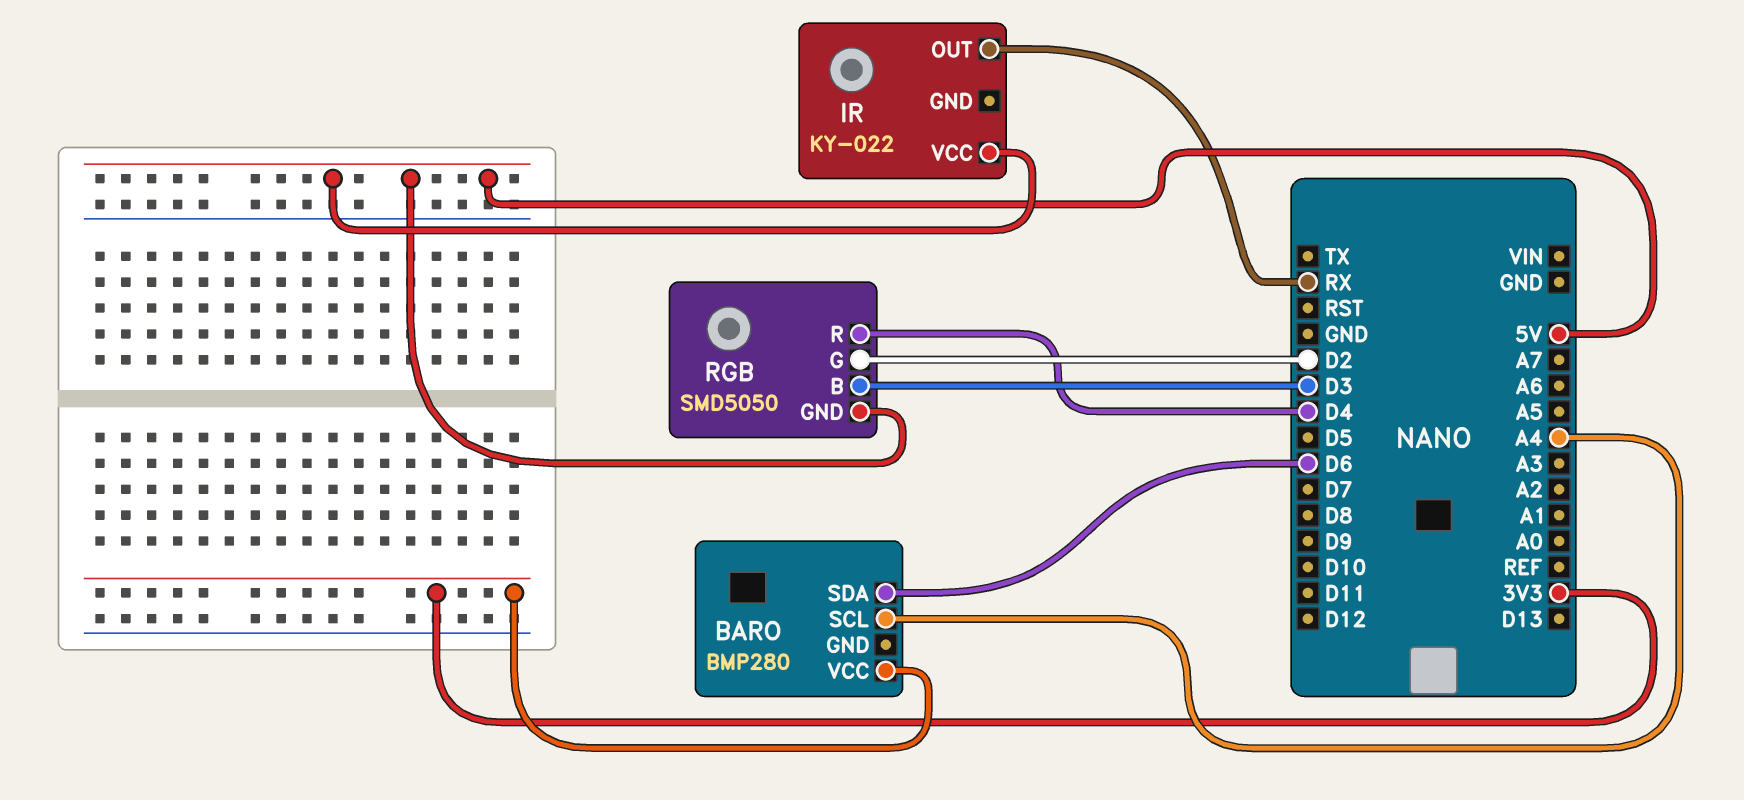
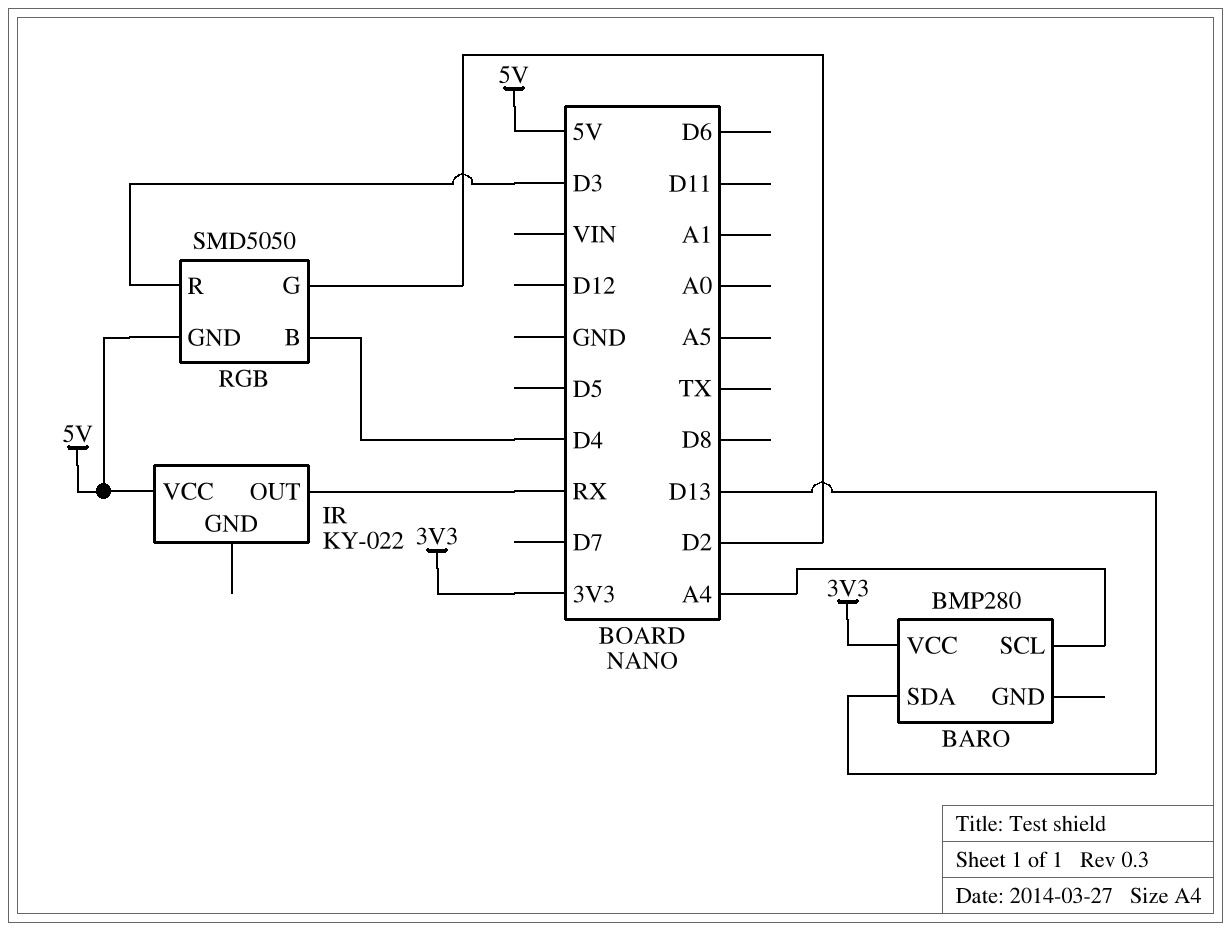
BARO pin SDA: D6 -> D13
RGB pin B: D3 -> D4
RGB pin R: D4 -> D3

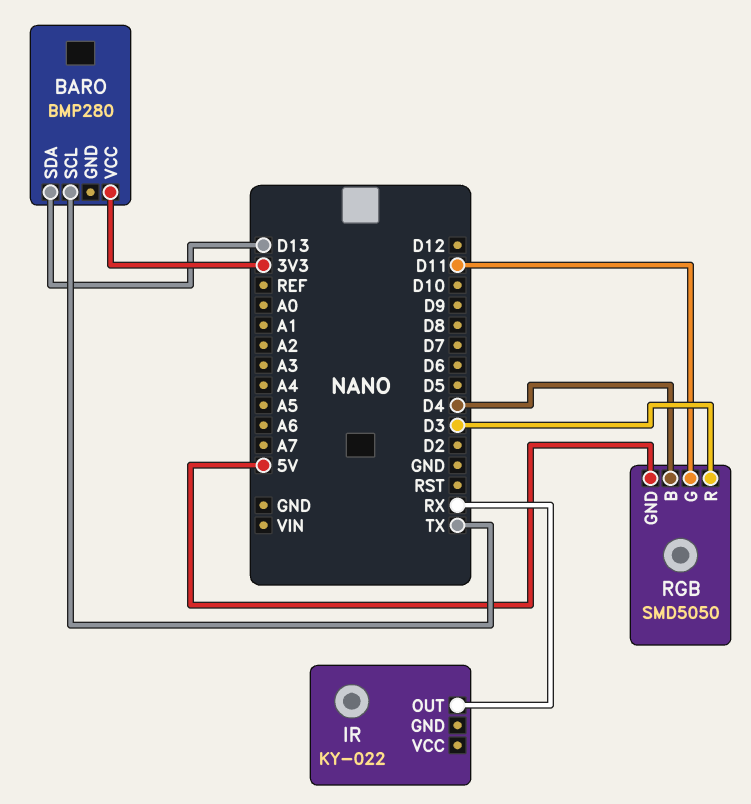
BARO pin SCL: A4 -> TX
IR pin VCC: 5V -> none
RGB pin G: D2 -> D11

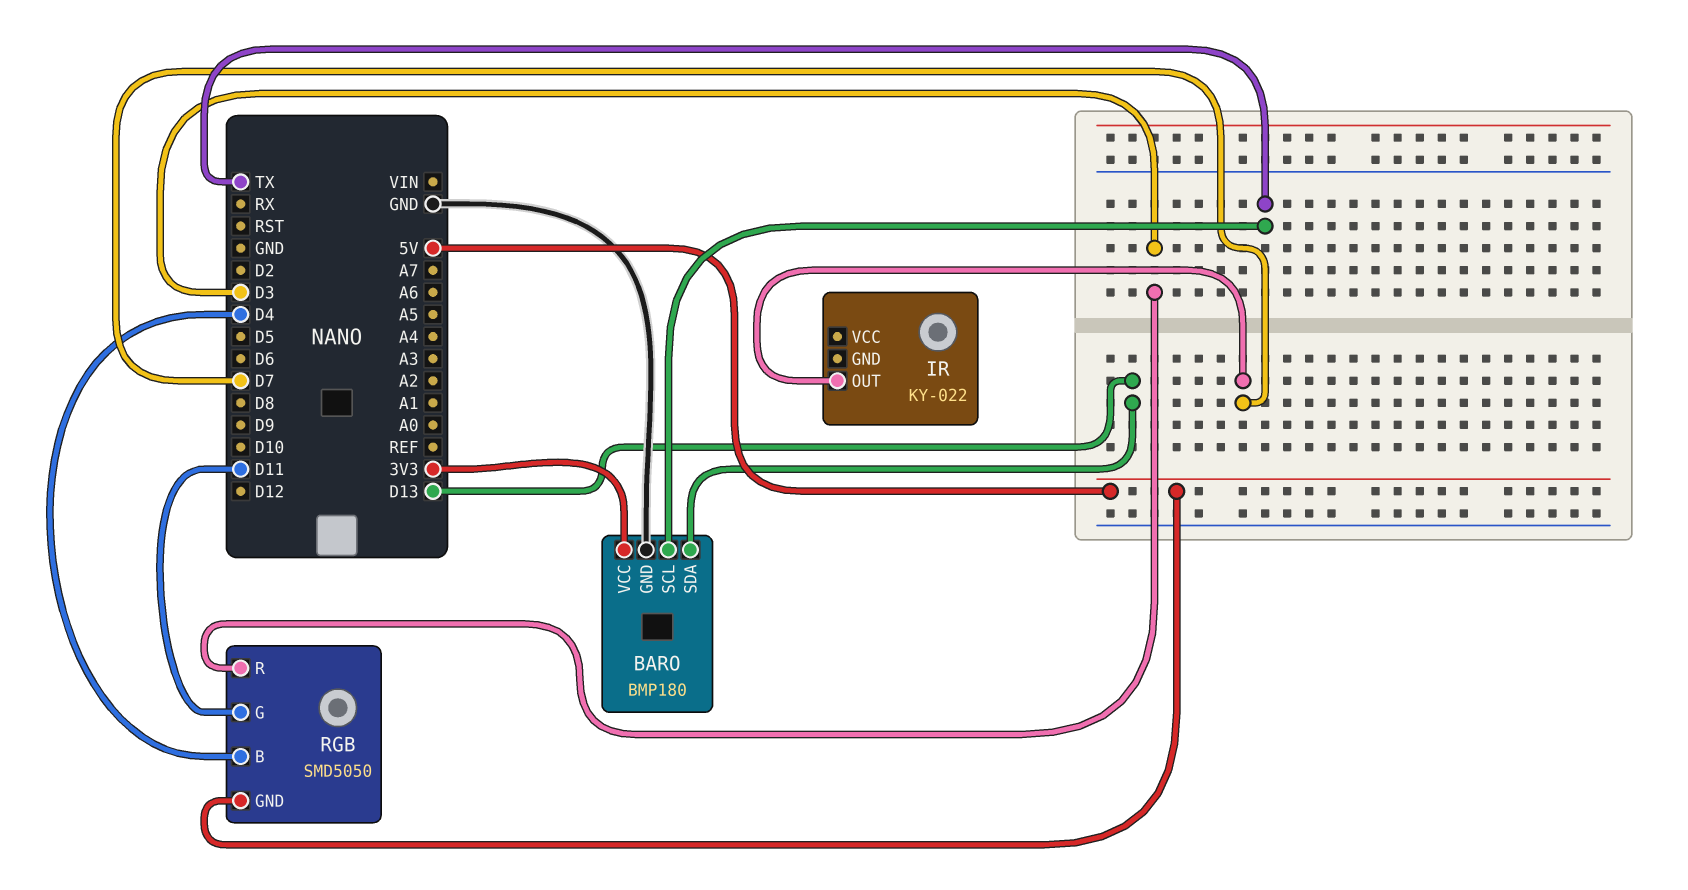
BARO: BMP280 -> BMP180
BARO pin GND: none -> GND
IR pin OUT: RX -> D7

